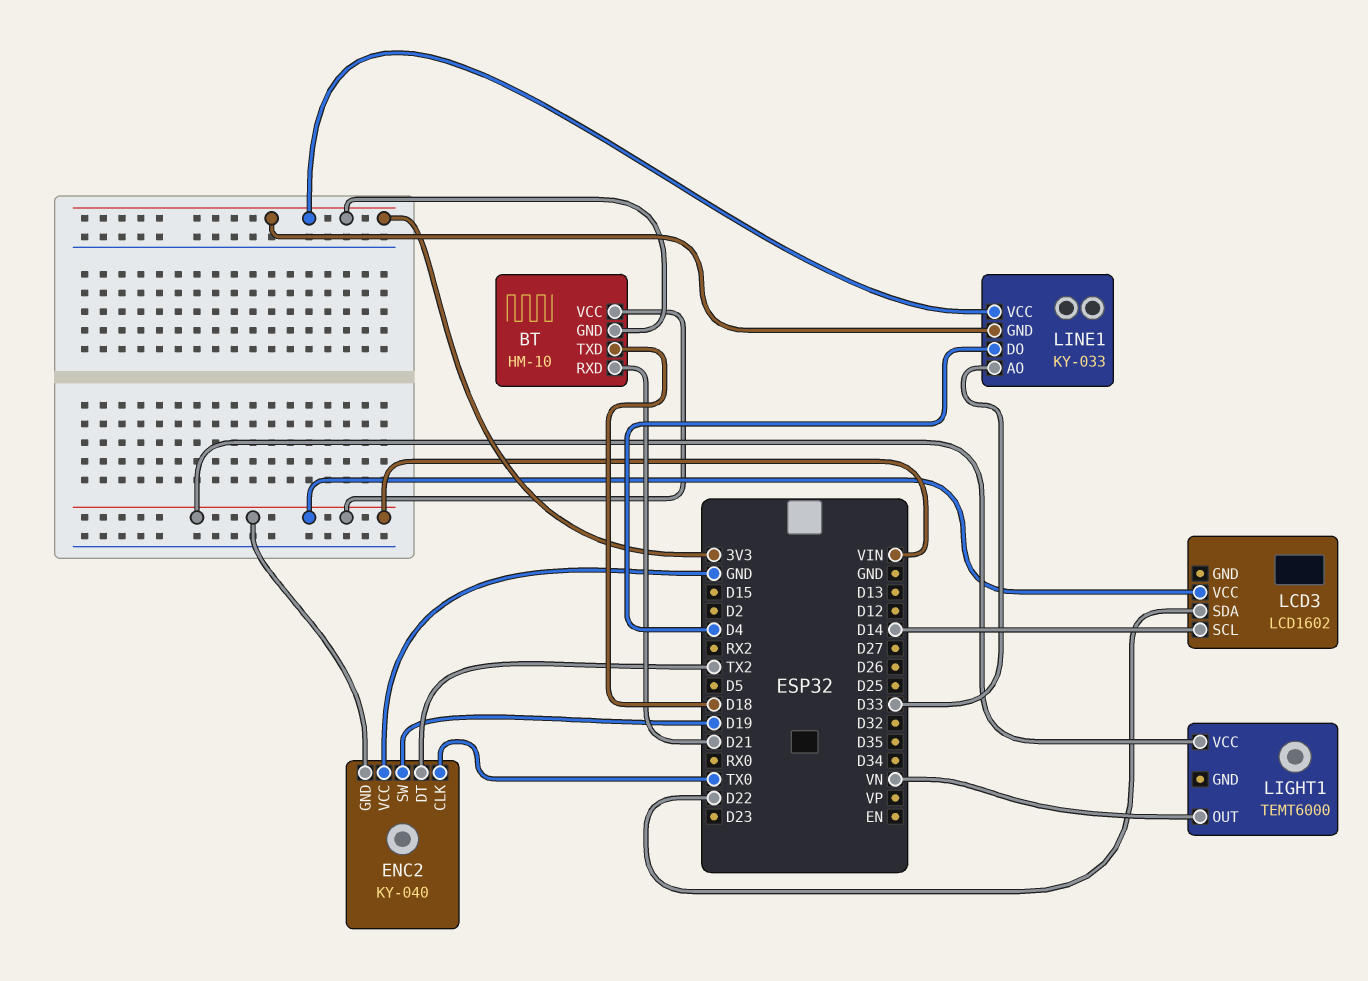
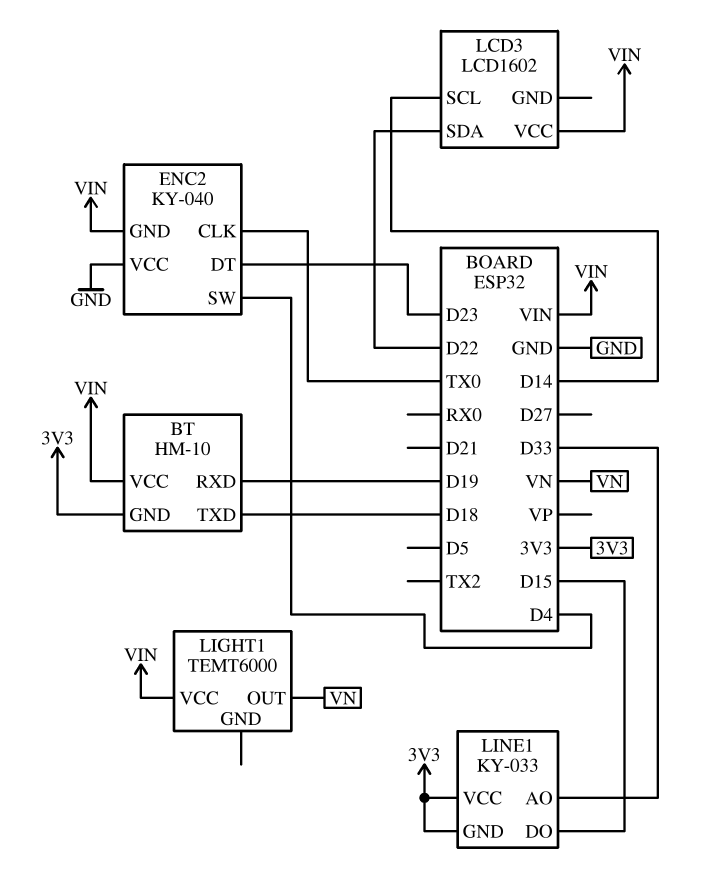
BT pin RXD: D21 -> D19
ENC2 pin DT: TX2 -> D23
ENC2 pin SW: D19 -> D4
LINE1 pin DO: D4 -> D15

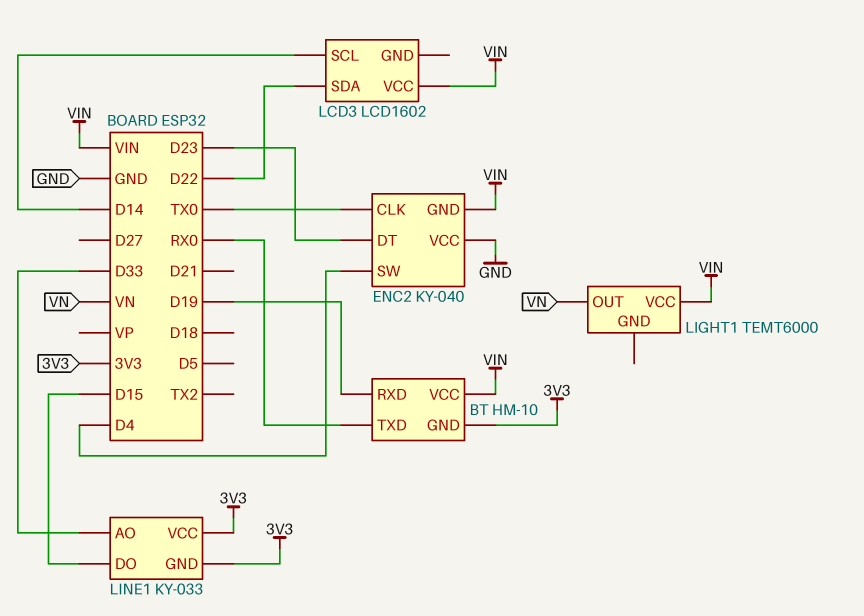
BT pin TXD: D18 -> RX0

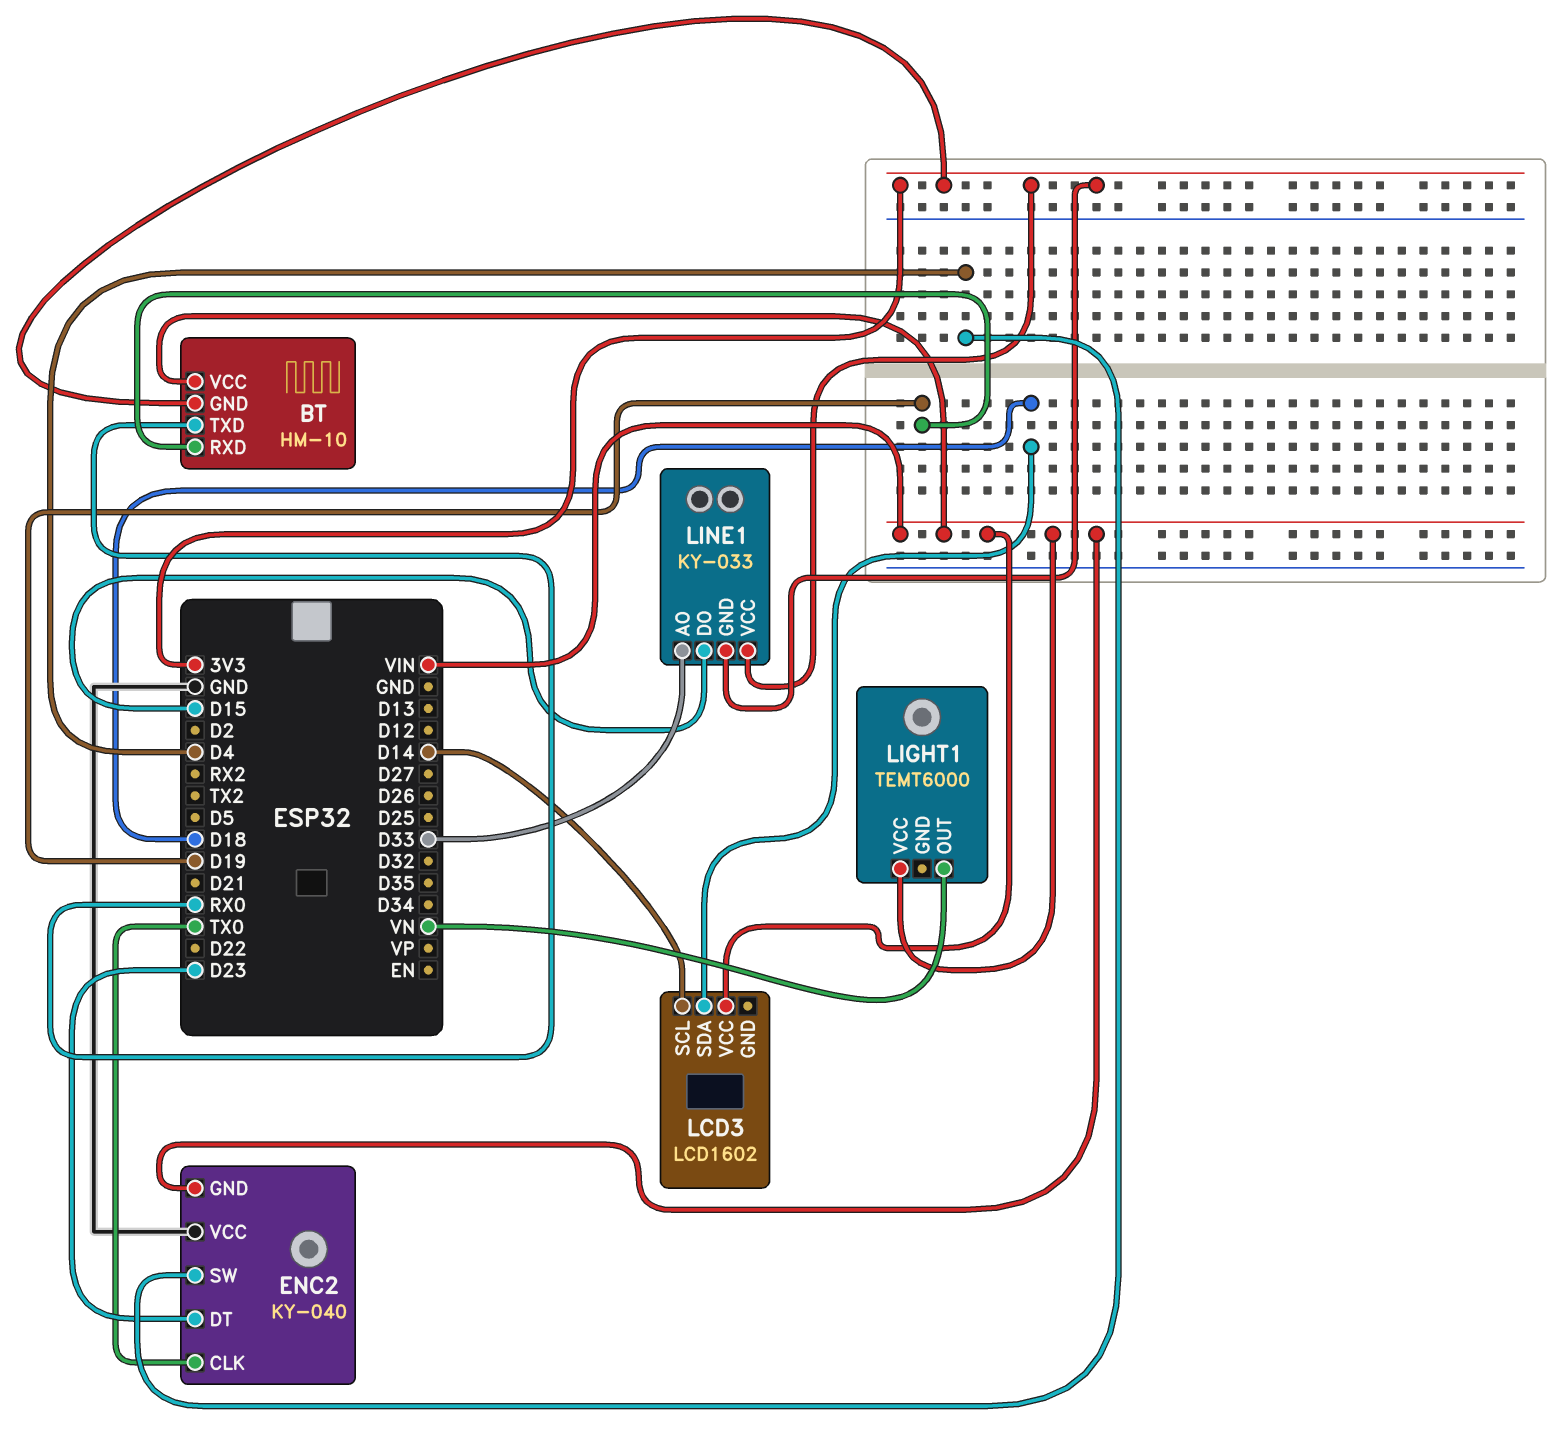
LCD3 pin SDA: D22 -> D18

